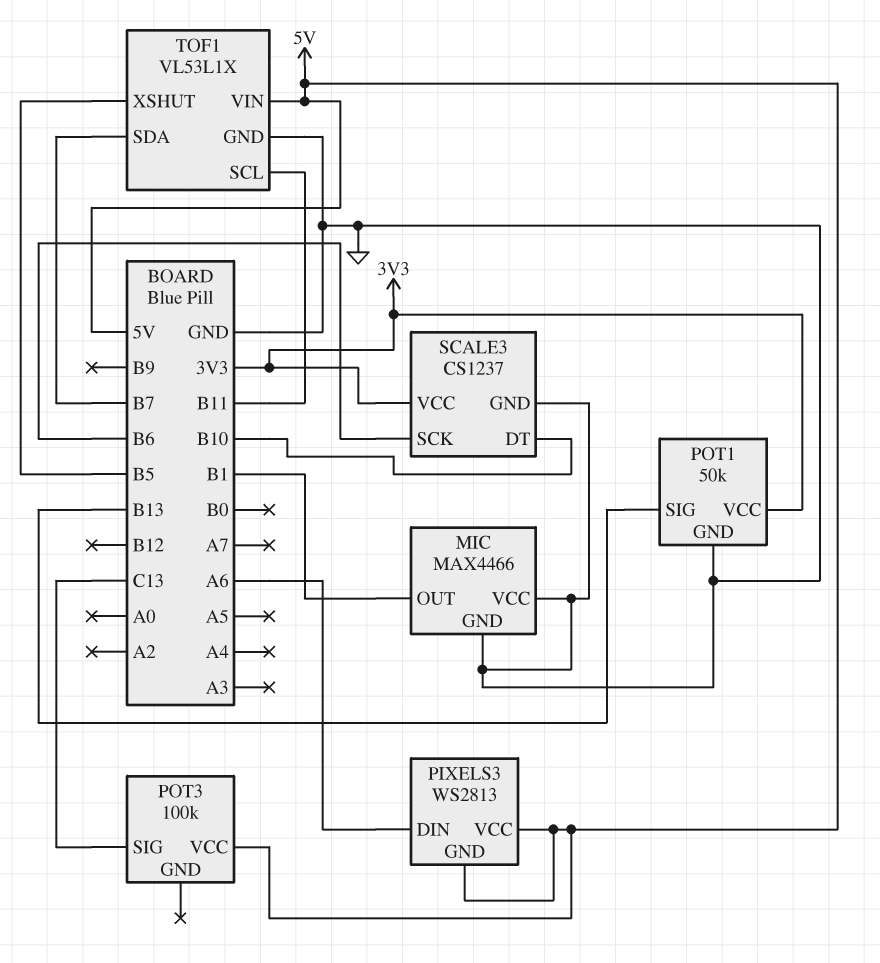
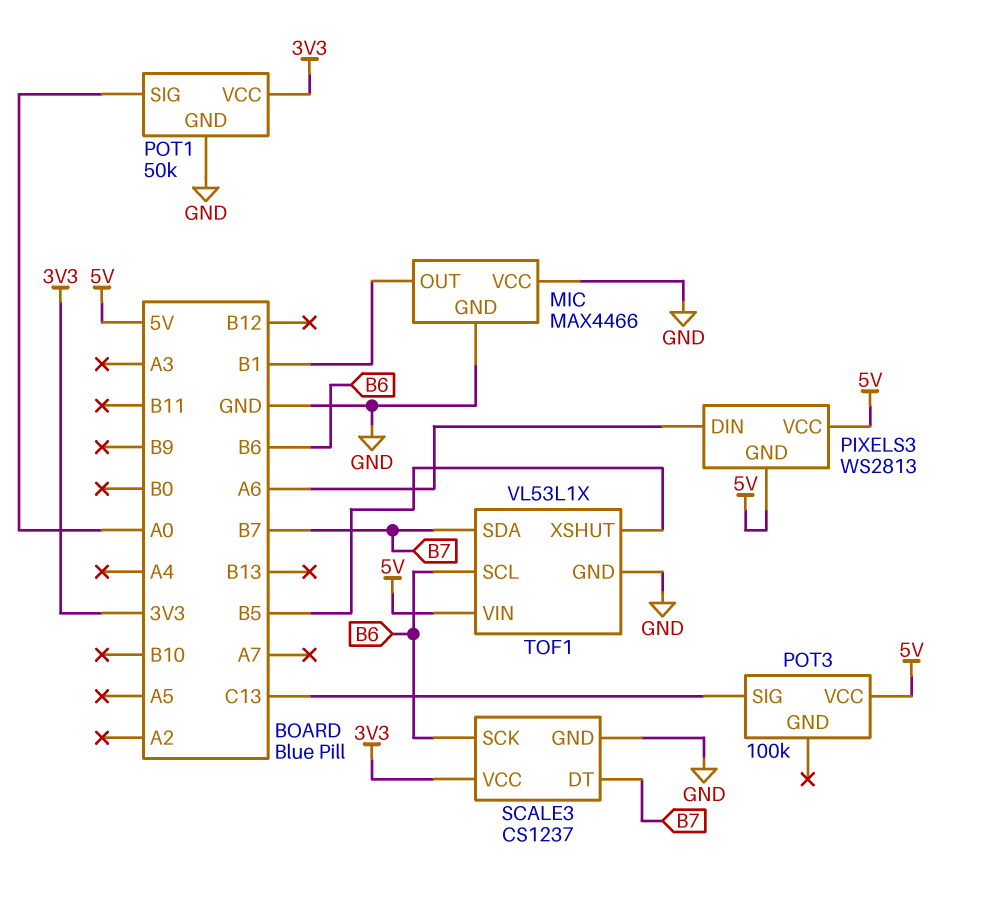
POT1 pin SIG: B13 -> A0
SCALE3 pin DT: B10 -> B7
TOF1 pin SCL: B11 -> B6

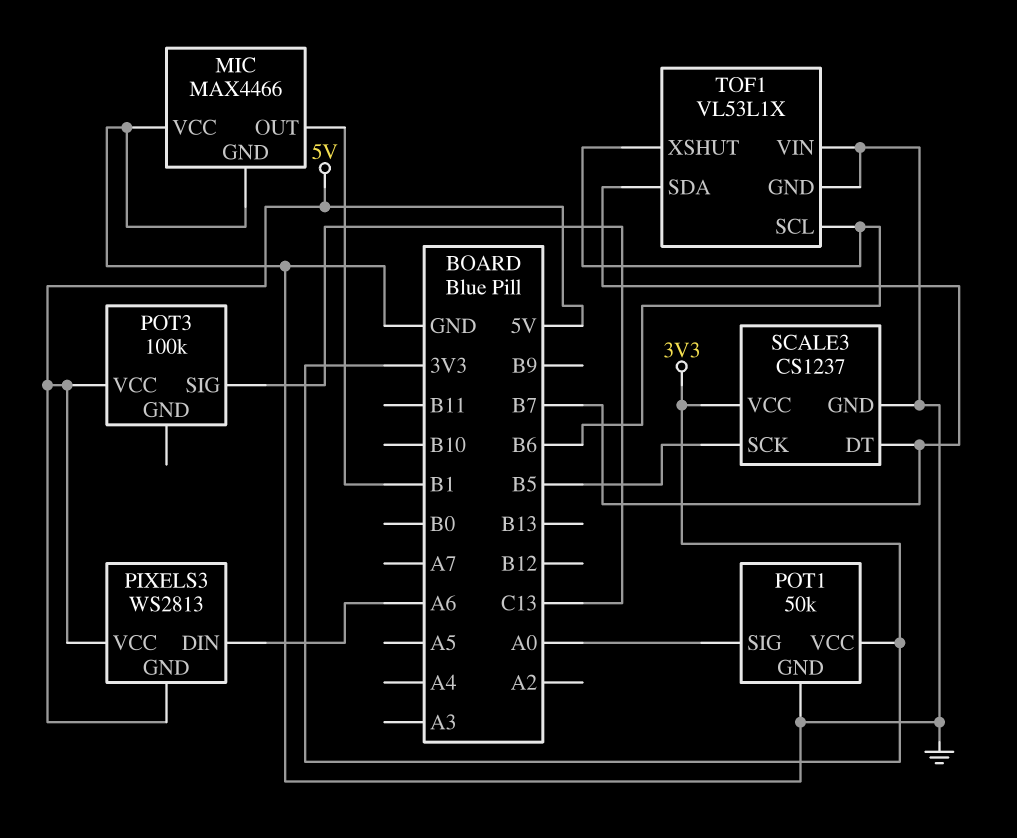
SCALE3 pin SCK: B6 -> B5
TOF1 pin VIN: 5V -> GND
TOF1 pin XSHUT: B5 -> B6

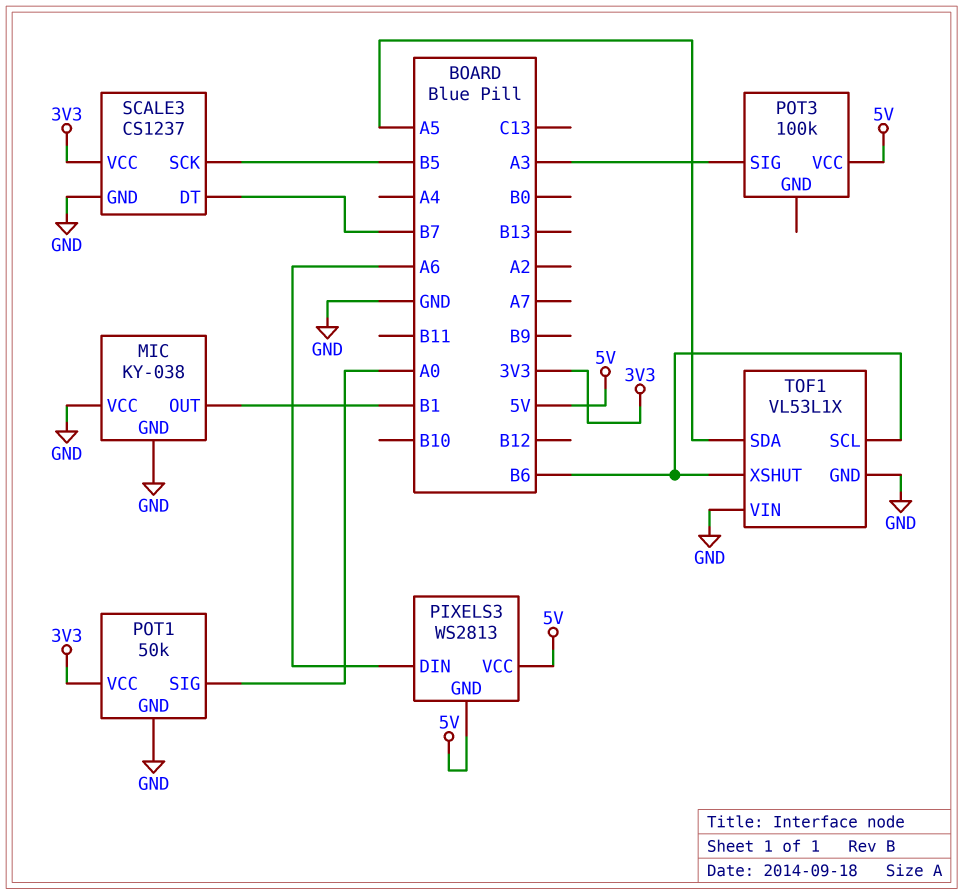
MIC: MAX4466 -> KY-038
POT3 pin SIG: C13 -> A3
TOF1 pin SDA: B7 -> A5

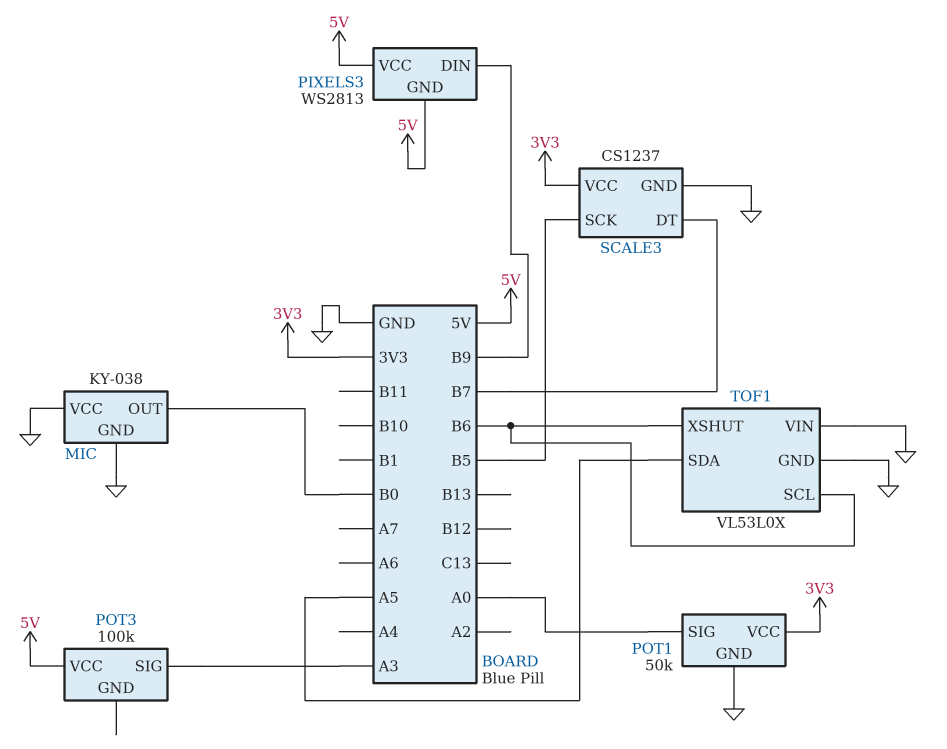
MIC pin OUT: B1 -> B0
PIXELS3 pin DIN: A6 -> B9
TOF1: VL53L1X -> VL53L0X

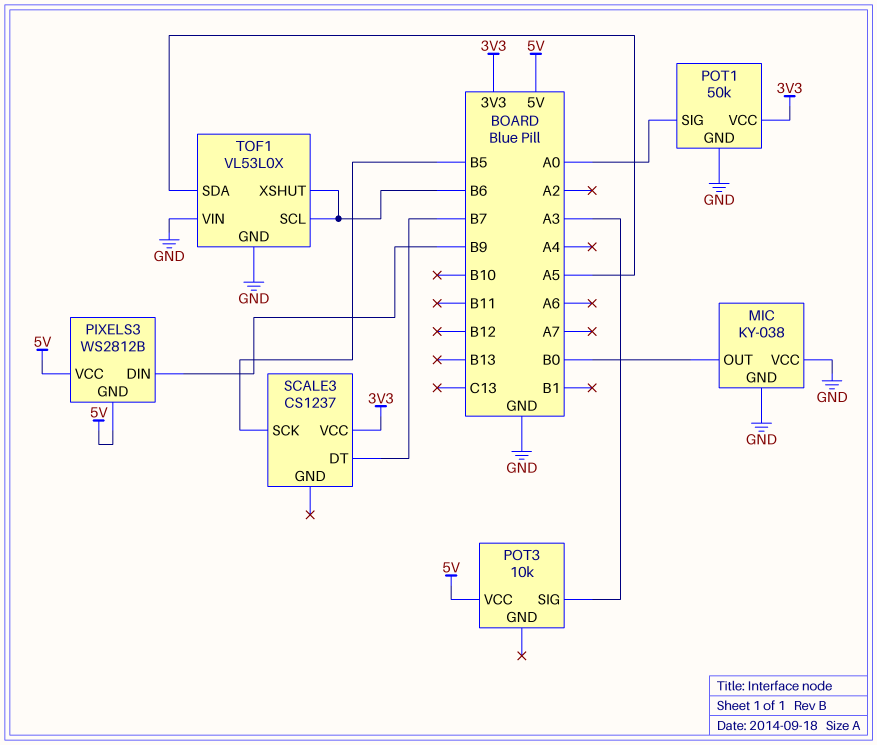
PIXELS3: WS2813 -> WS2812B
POT3: 100k -> 10k
SCALE3 pin GND: GND -> none

